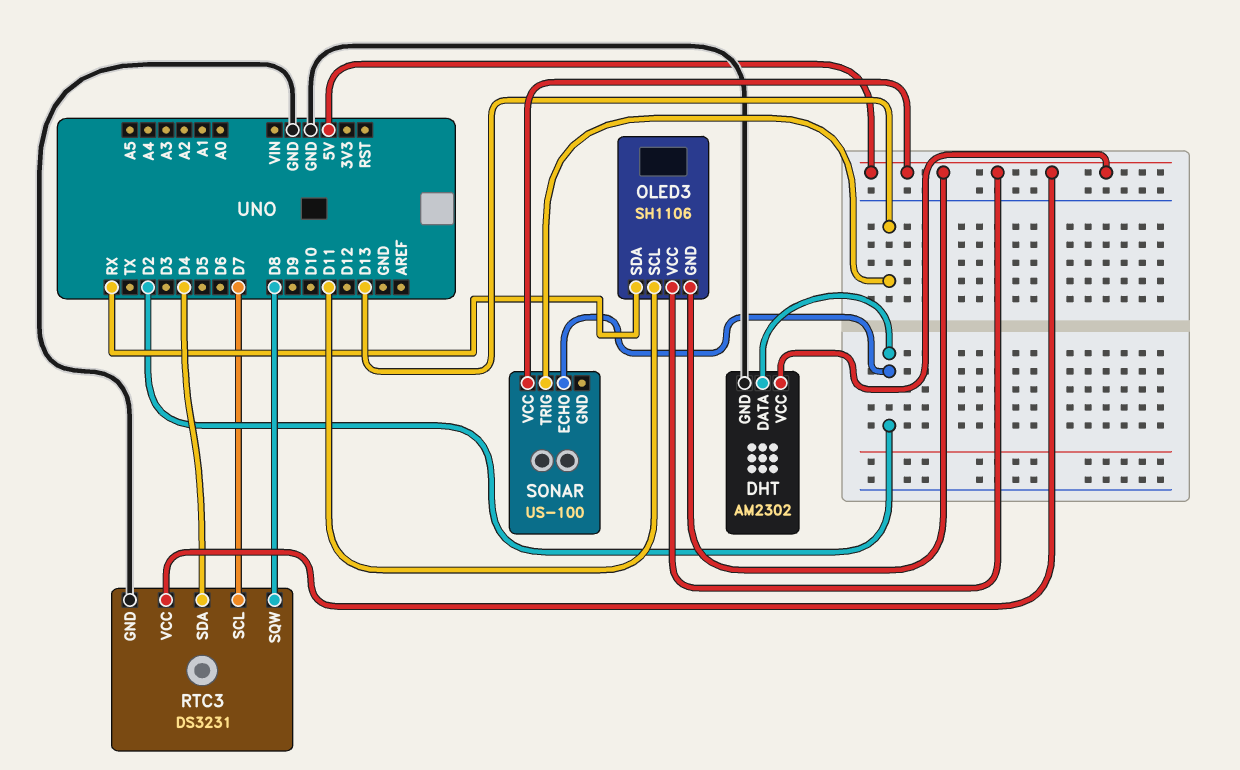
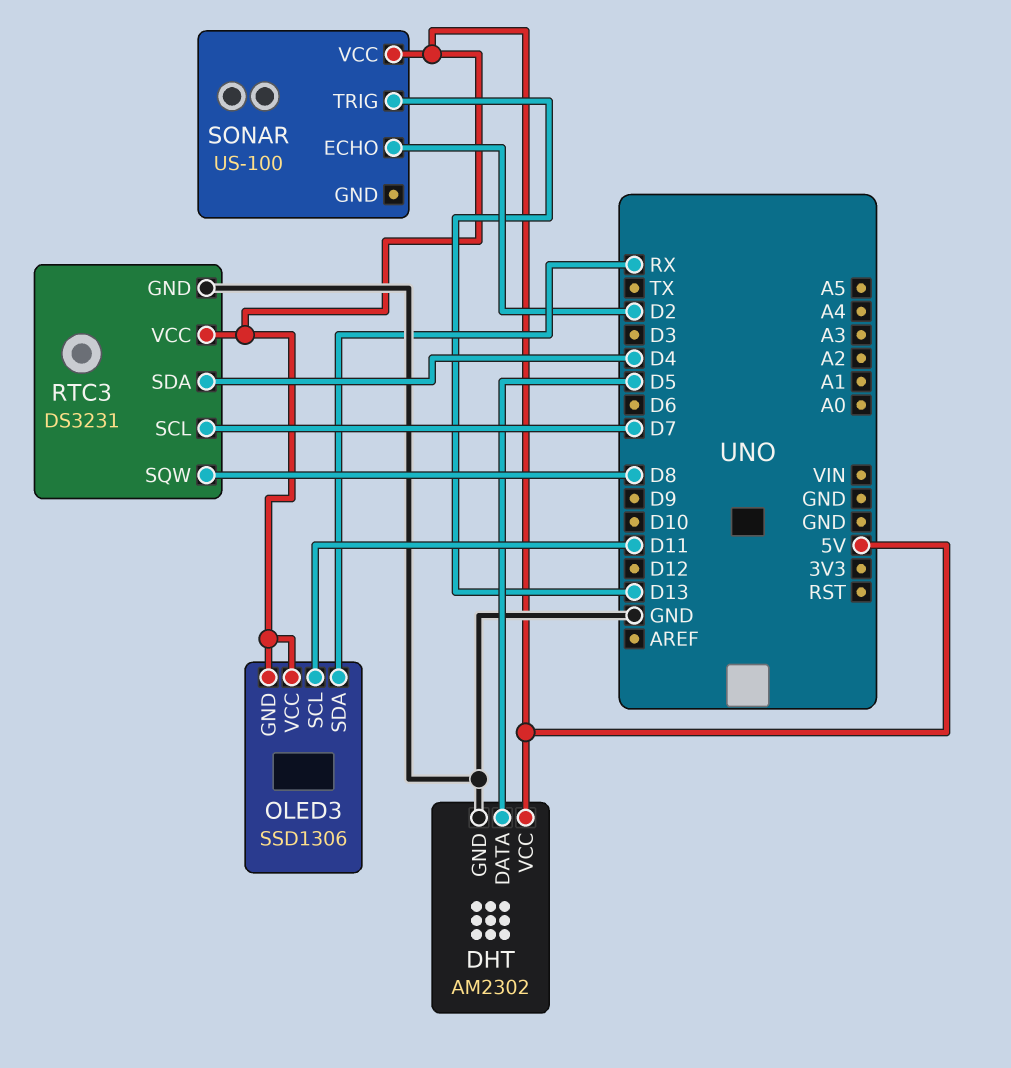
DHT pin DATA: D2 -> D5
OLED3: SH1106 -> SSD1306

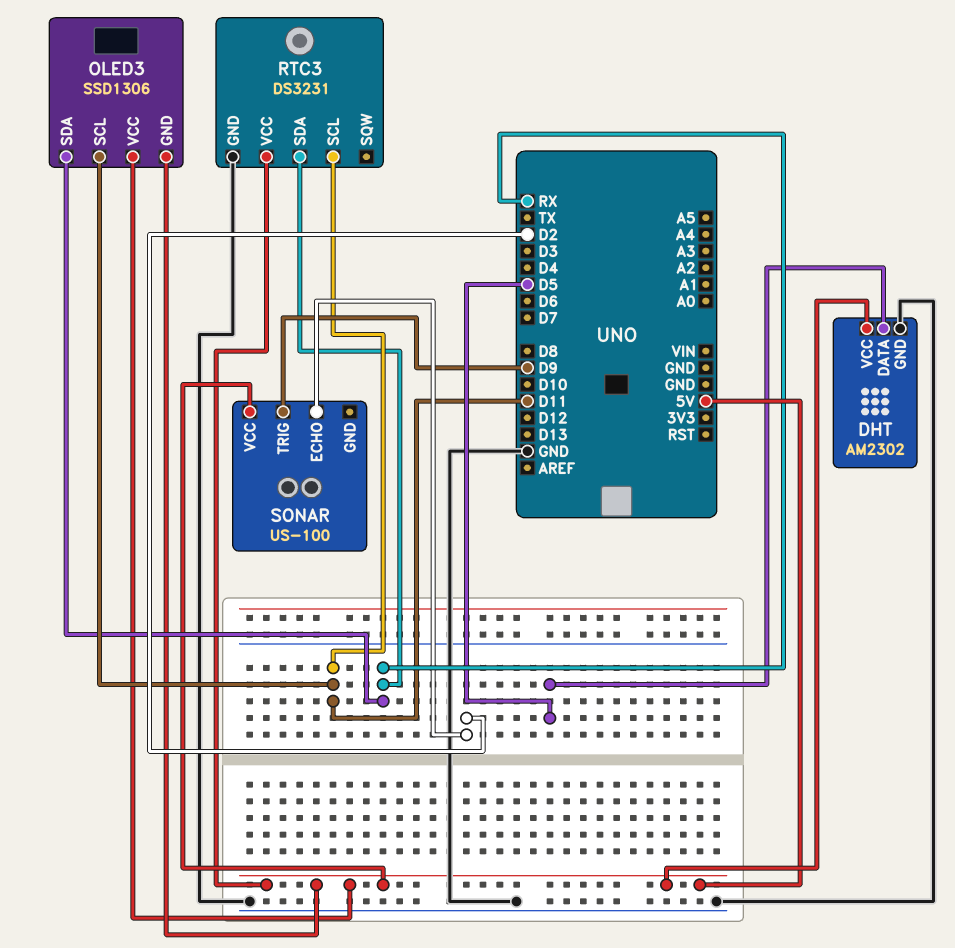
RTC3 pin SCL: D7 -> D11
RTC3 pin SDA: D4 -> RX
RTC3 pin SQW: D8 -> none
SONAR pin TRIG: D13 -> D9

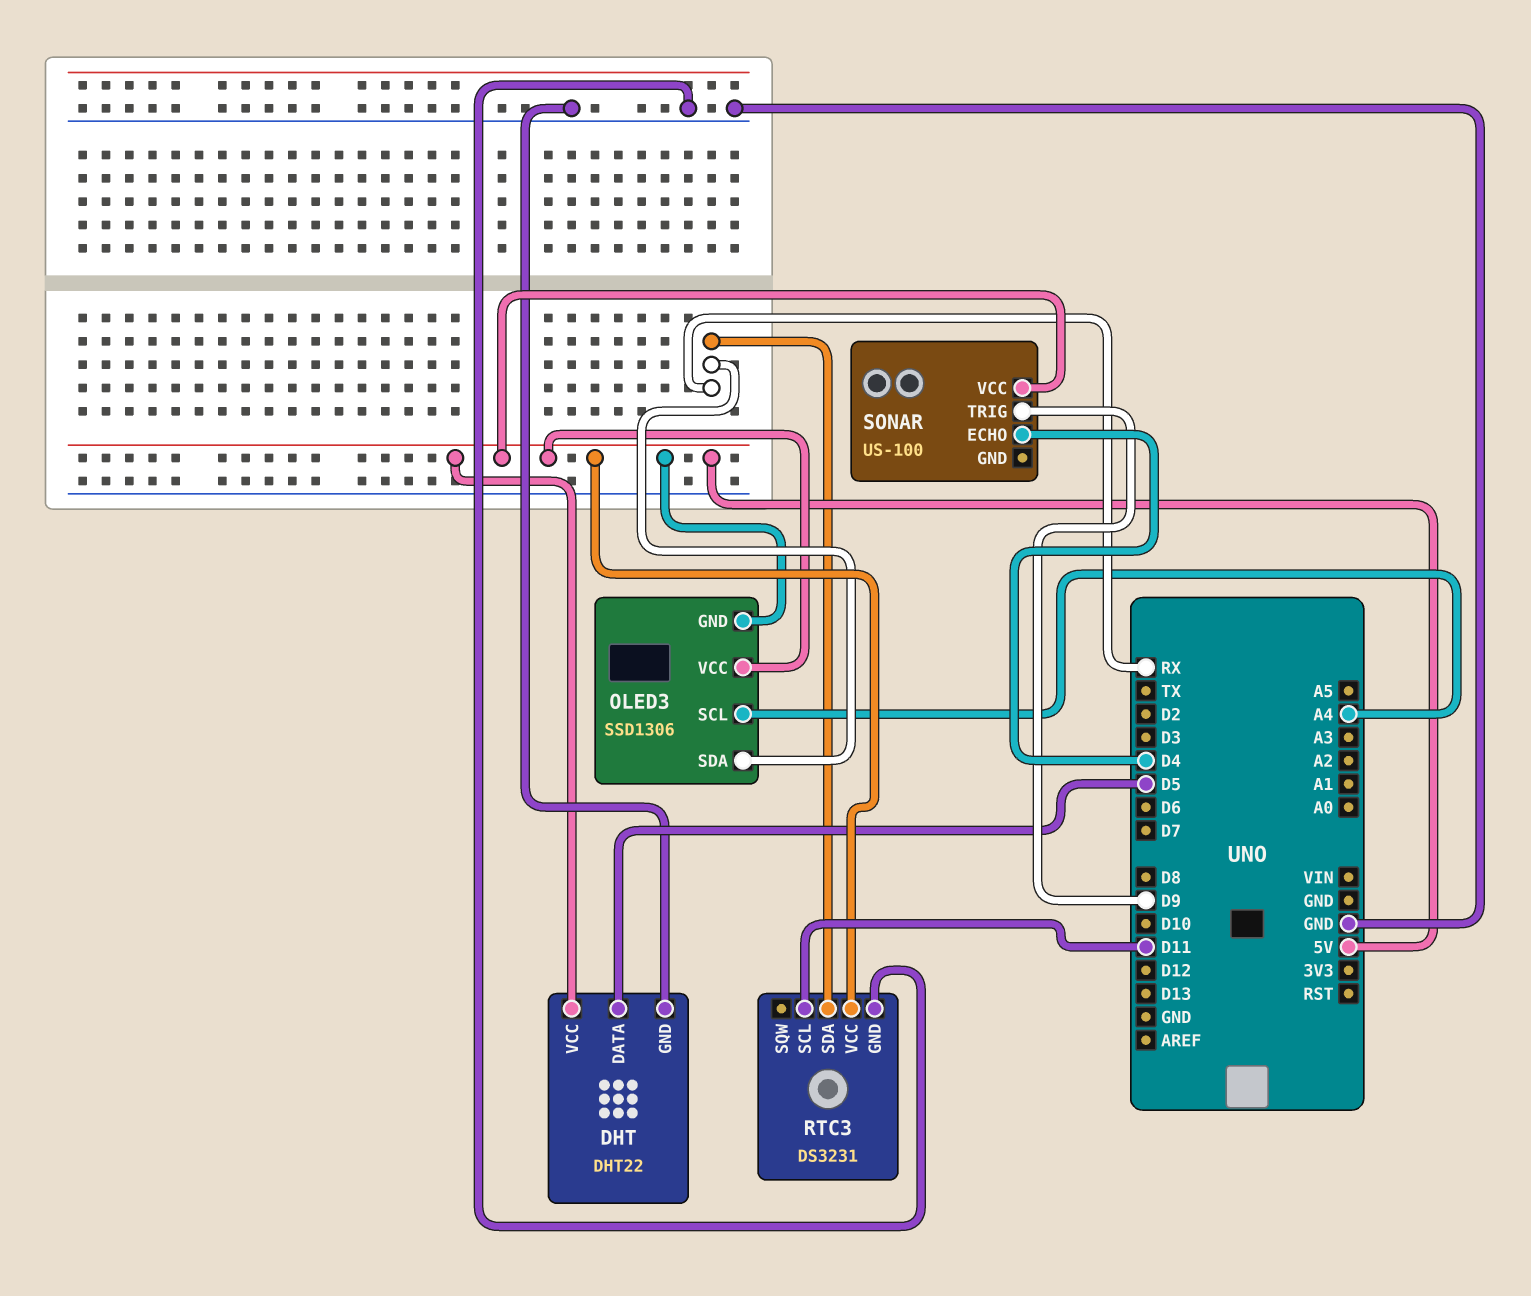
DHT: AM2302 -> DHT22
OLED3 pin SCL: D11 -> A4
SONAR pin ECHO: D2 -> D4

